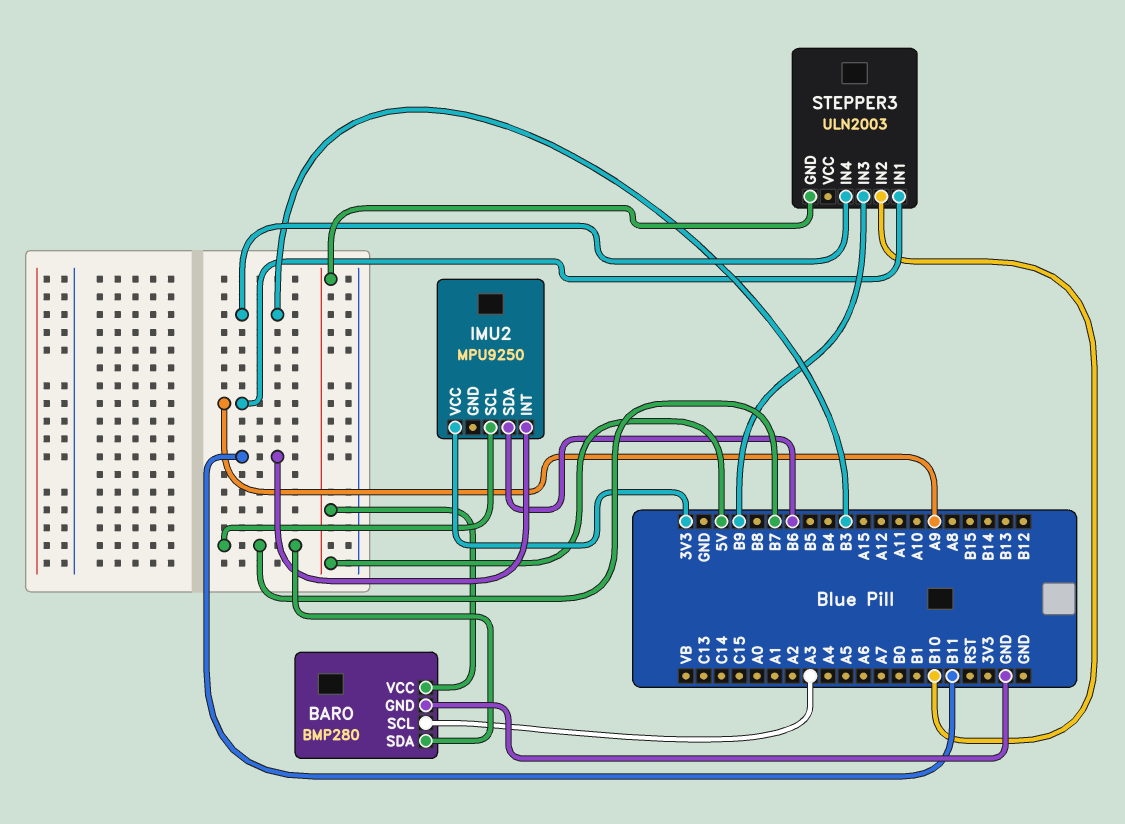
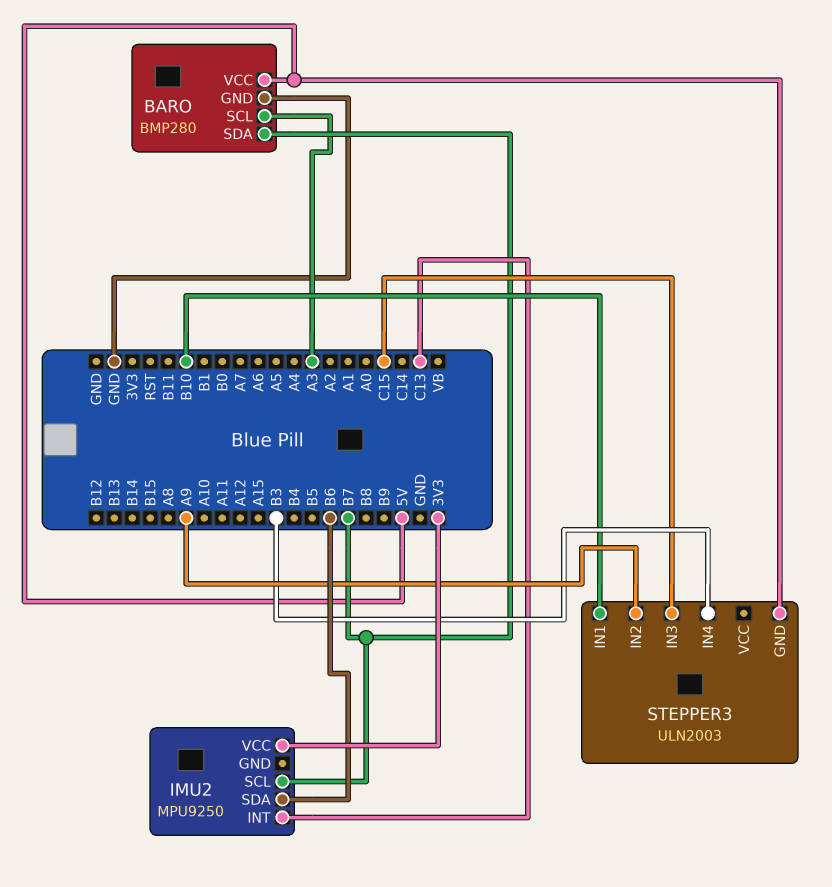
IMU2 pin INT: B11 -> C13
STEPPER3 pin IN1: A9 -> B10
STEPPER3 pin IN2: B10 -> A9
STEPPER3 pin IN3: B9 -> C15

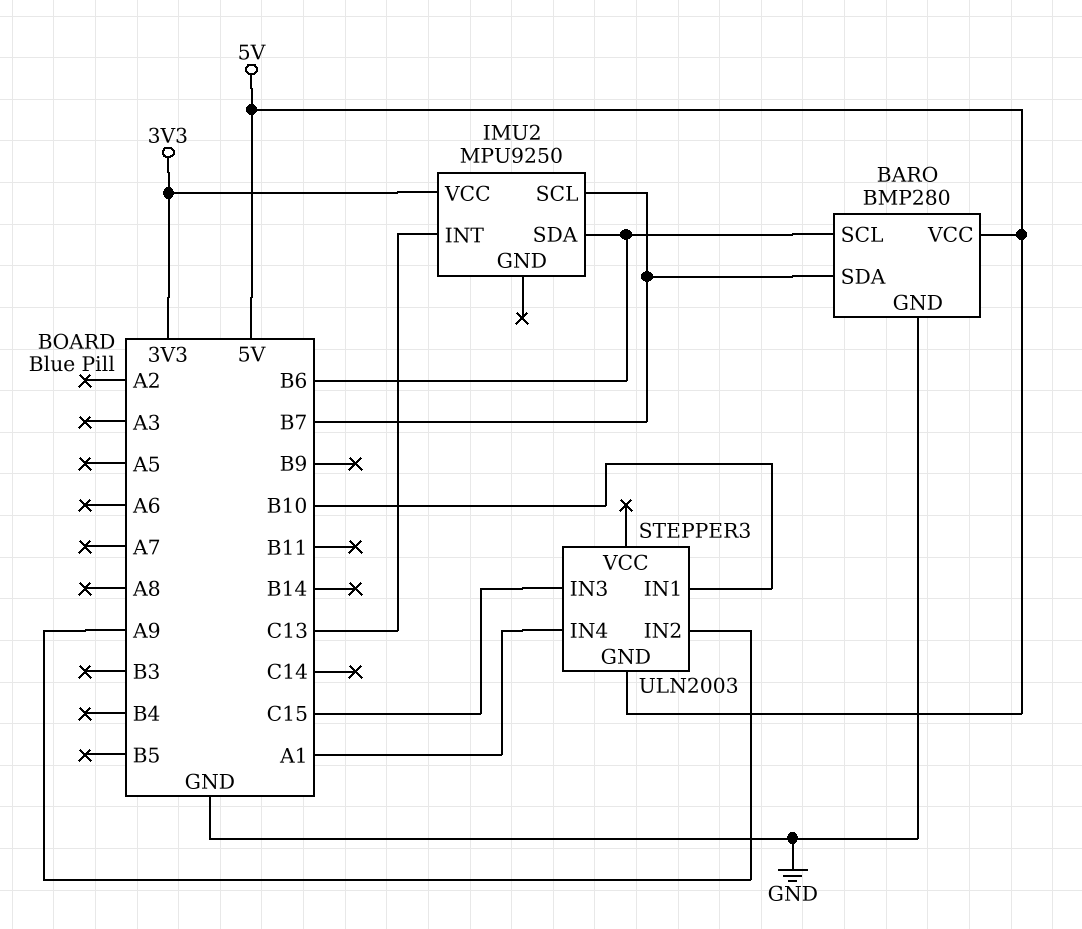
BARO pin SCL: A3 -> B6
STEPPER3 pin IN4: B3 -> A1

